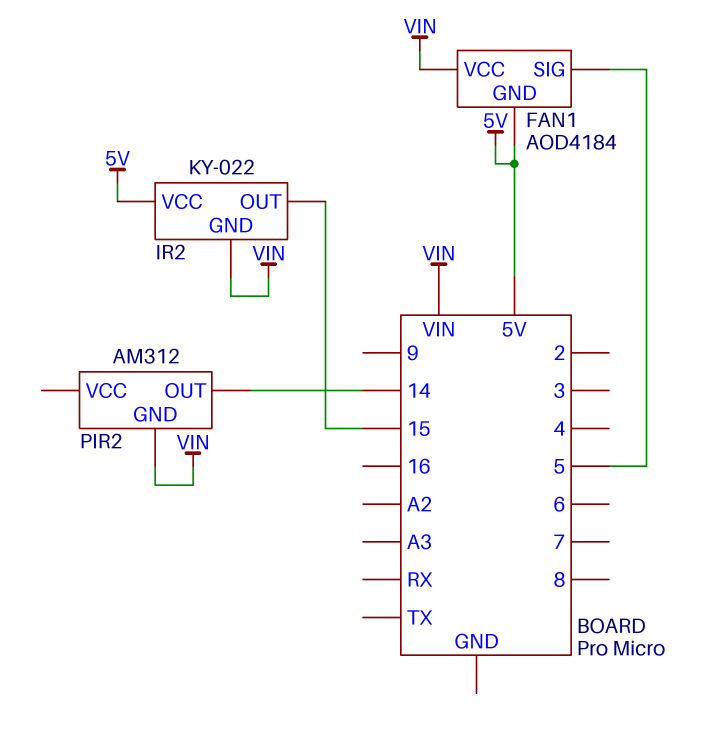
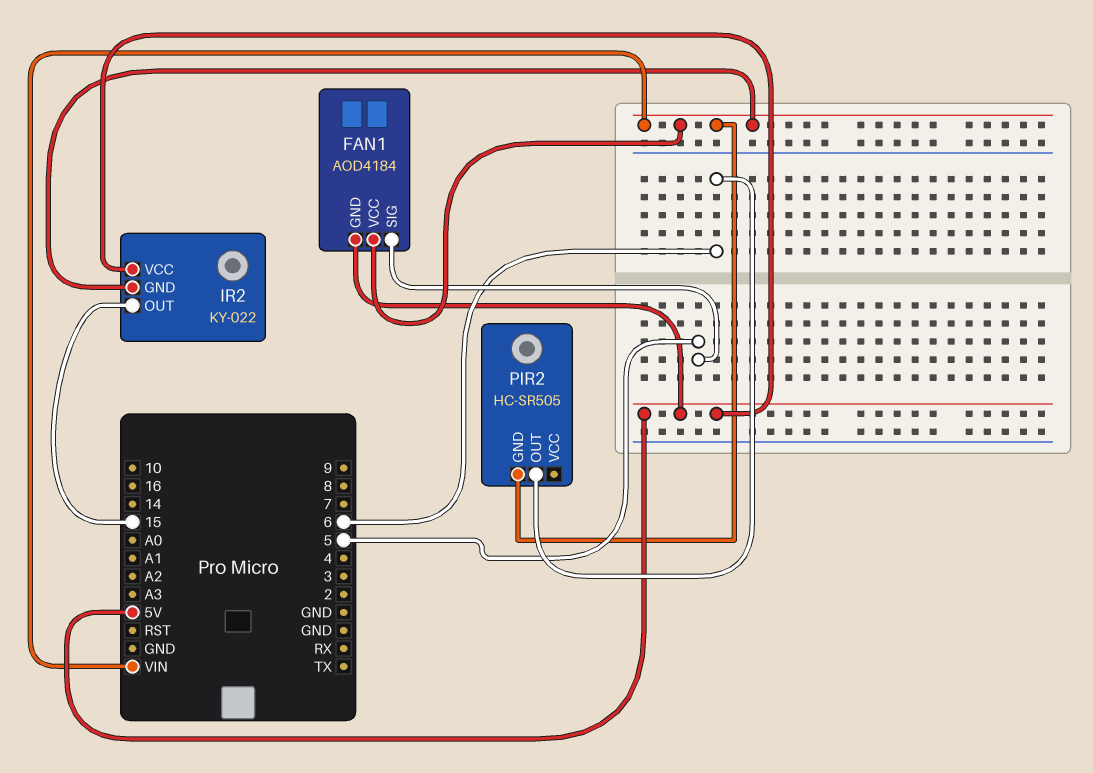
PIR2: AM312 -> HC-SR505
PIR2 pin OUT: 14 -> 6

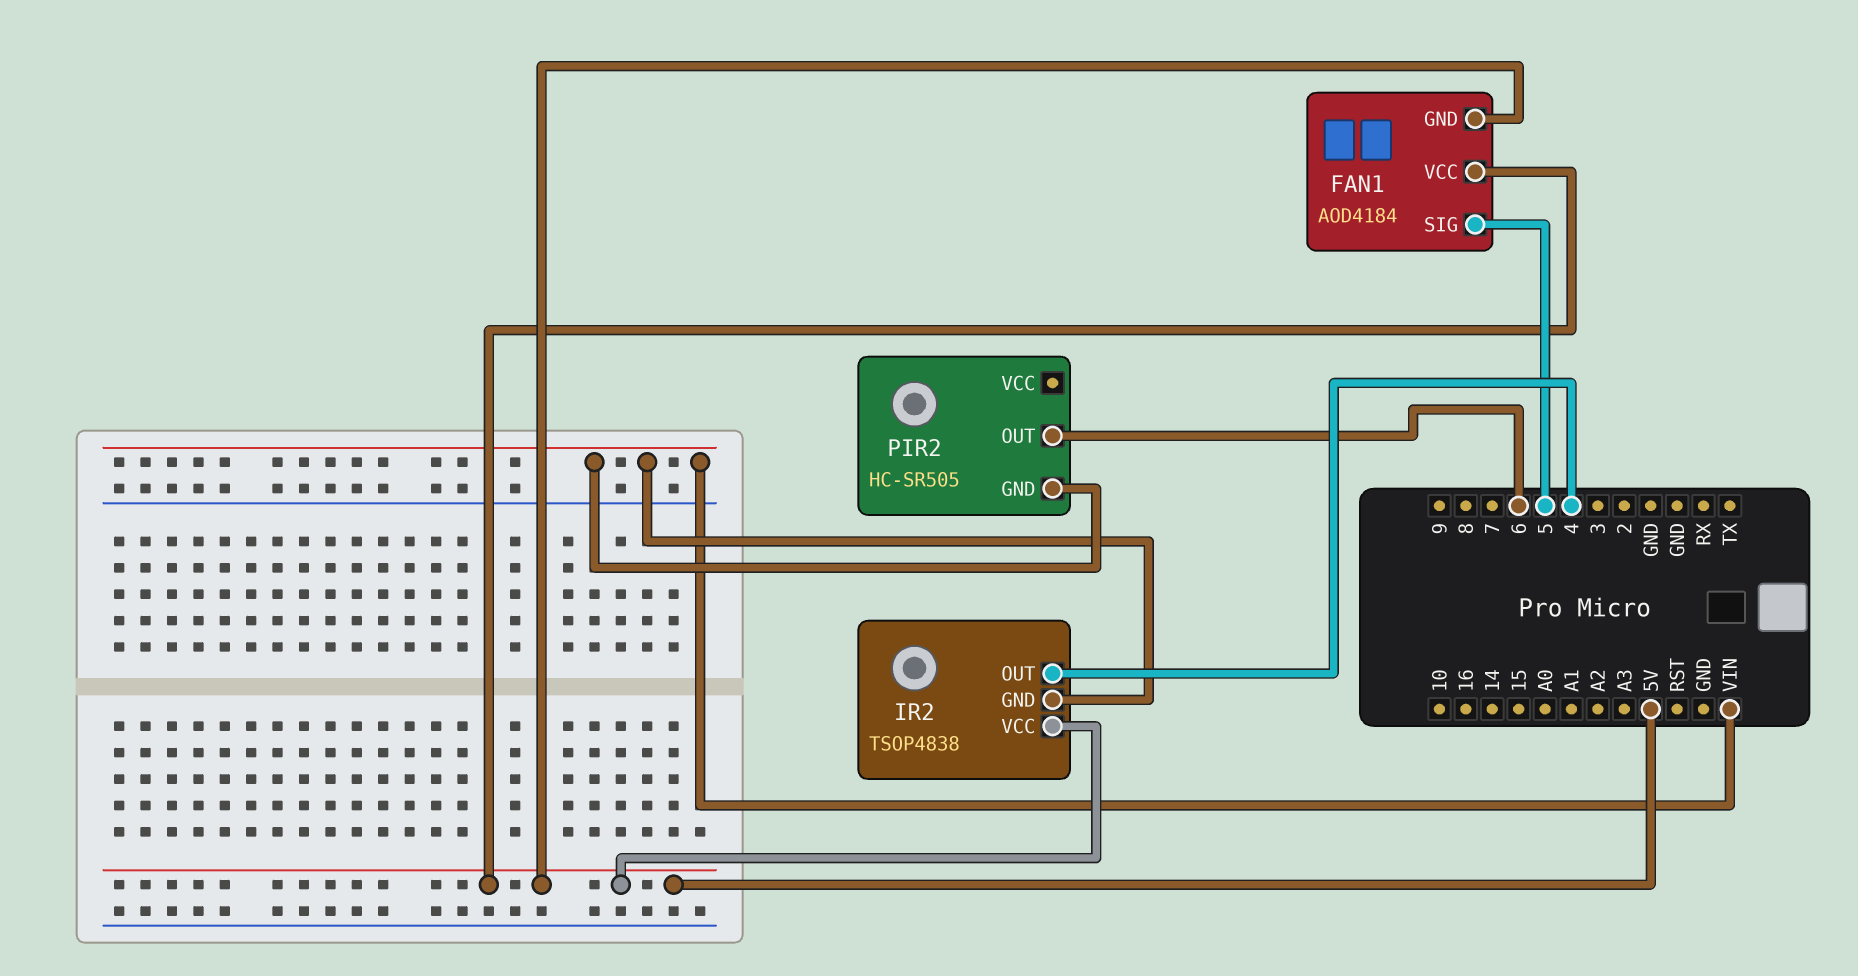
FAN1 pin VCC: VIN -> 5V
IR2: KY-022 -> TSOP4838
IR2 pin OUT: 15 -> 4

